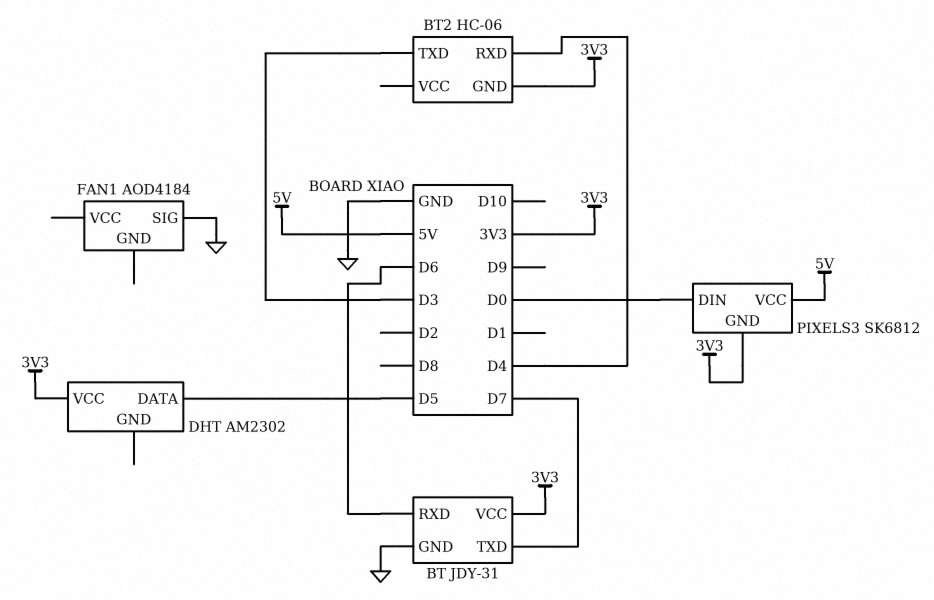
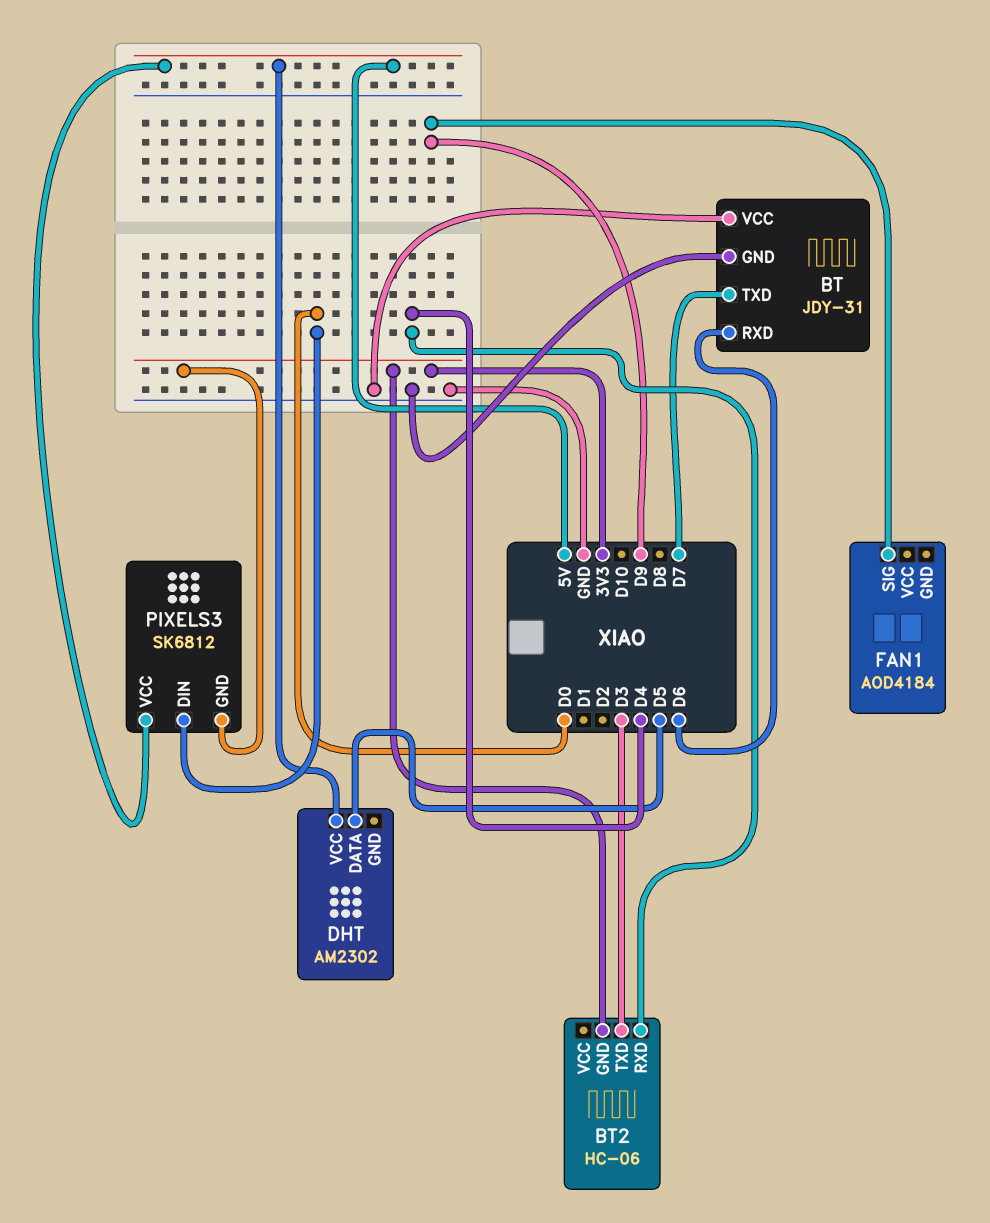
BT pin VCC: 3V3 -> GND
DHT pin VCC: 3V3 -> 5V
FAN1 pin SIG: GND -> D9

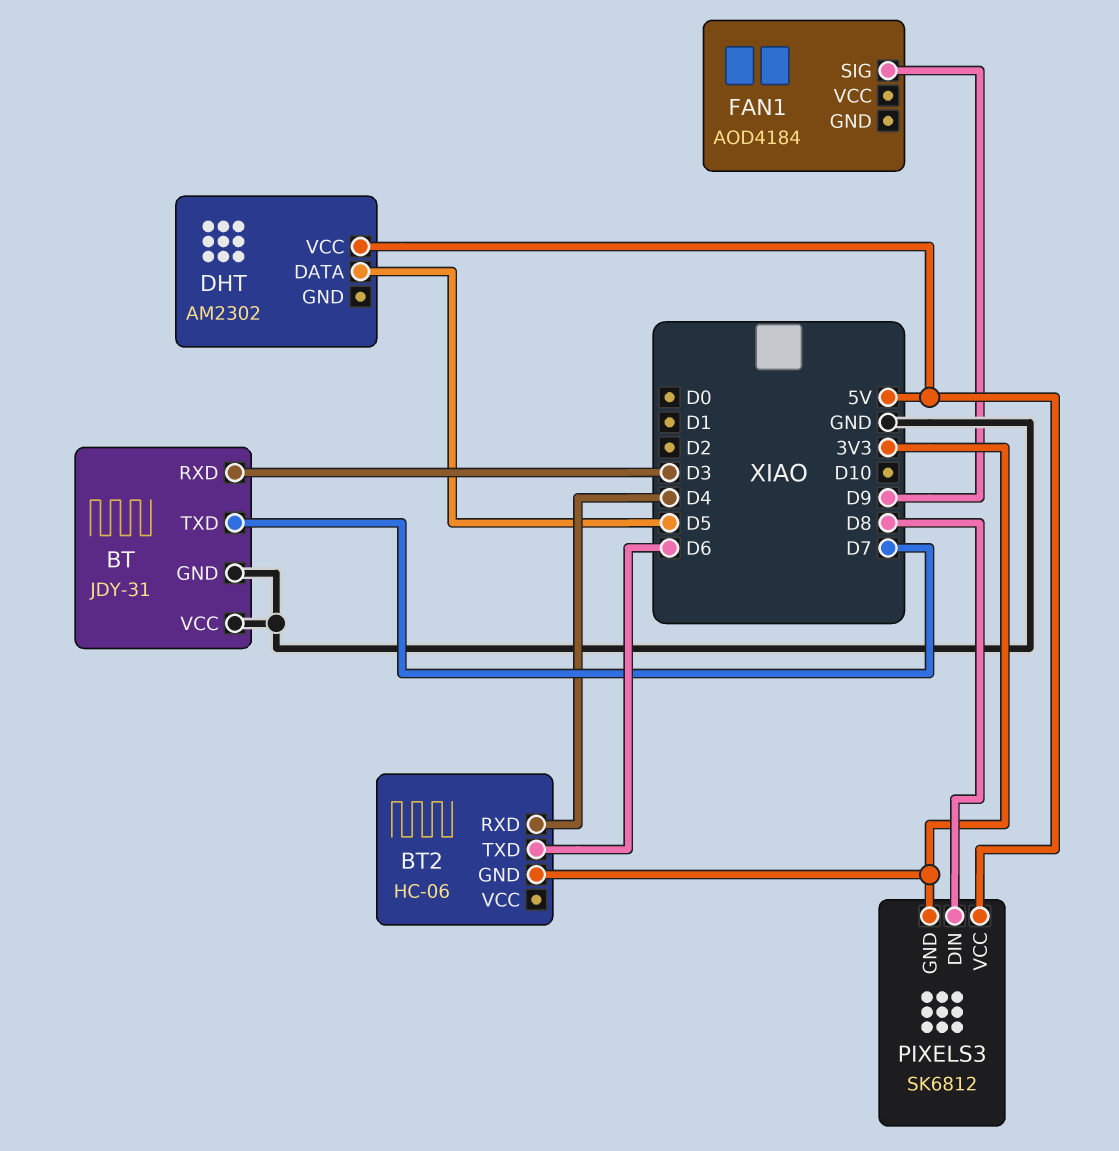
BT pin RXD: D6 -> D3
BT2 pin TXD: D3 -> D6
PIXELS3 pin DIN: D0 -> D8

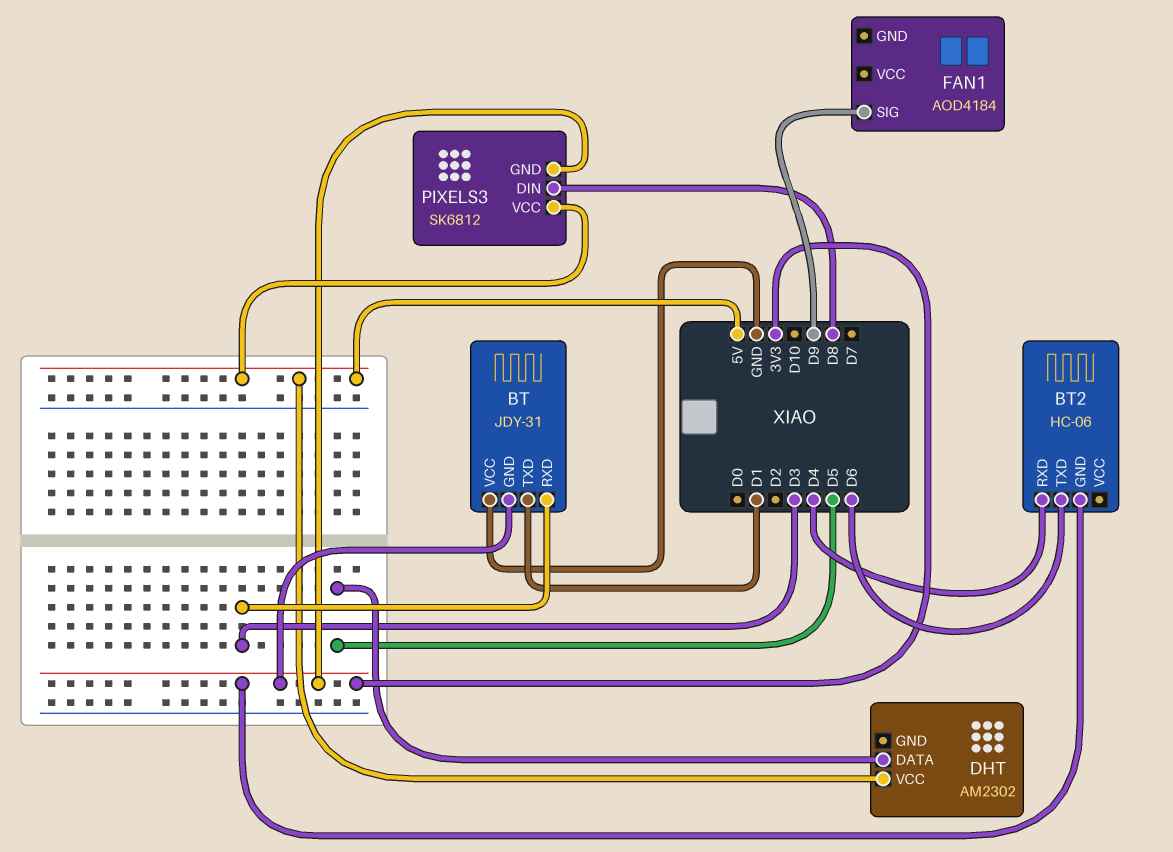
BT pin GND: GND -> 3V3
BT pin TXD: D7 -> D1

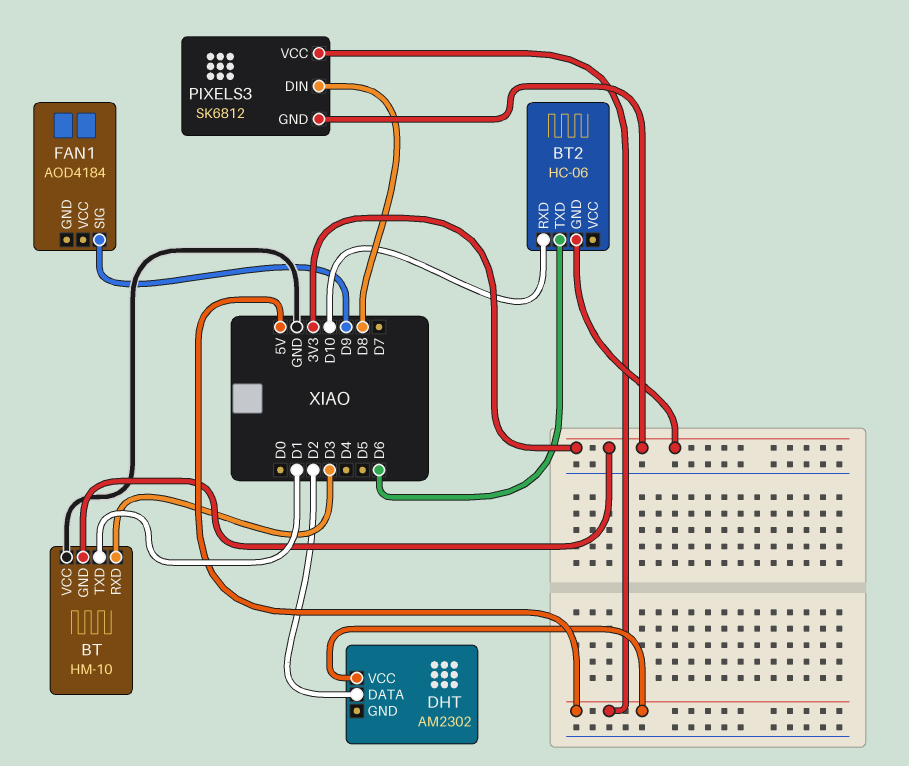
BT: JDY-31 -> HM-10
BT2 pin RXD: D4 -> D10
DHT pin DATA: D5 -> D2

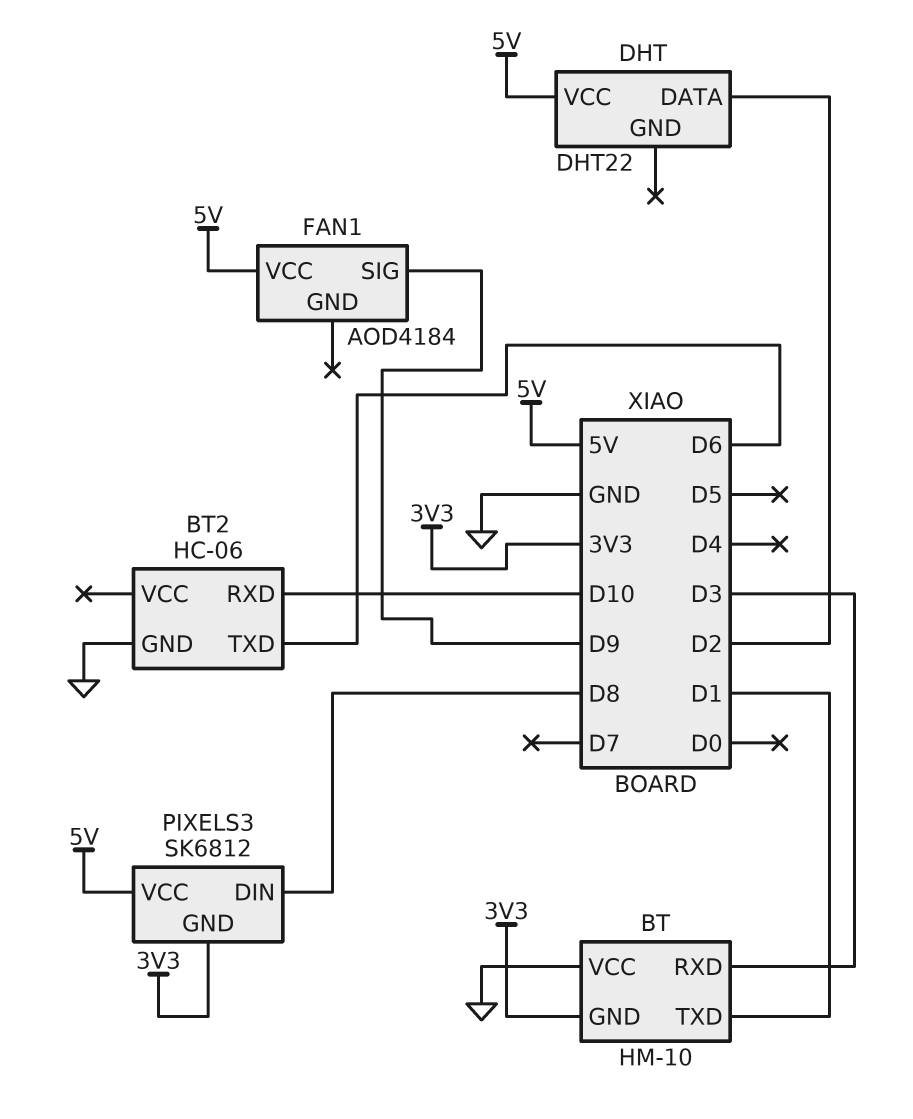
BT2 pin GND: 3V3 -> GND
DHT: AM2302 -> DHT22
FAN1 pin VCC: none -> 5V

